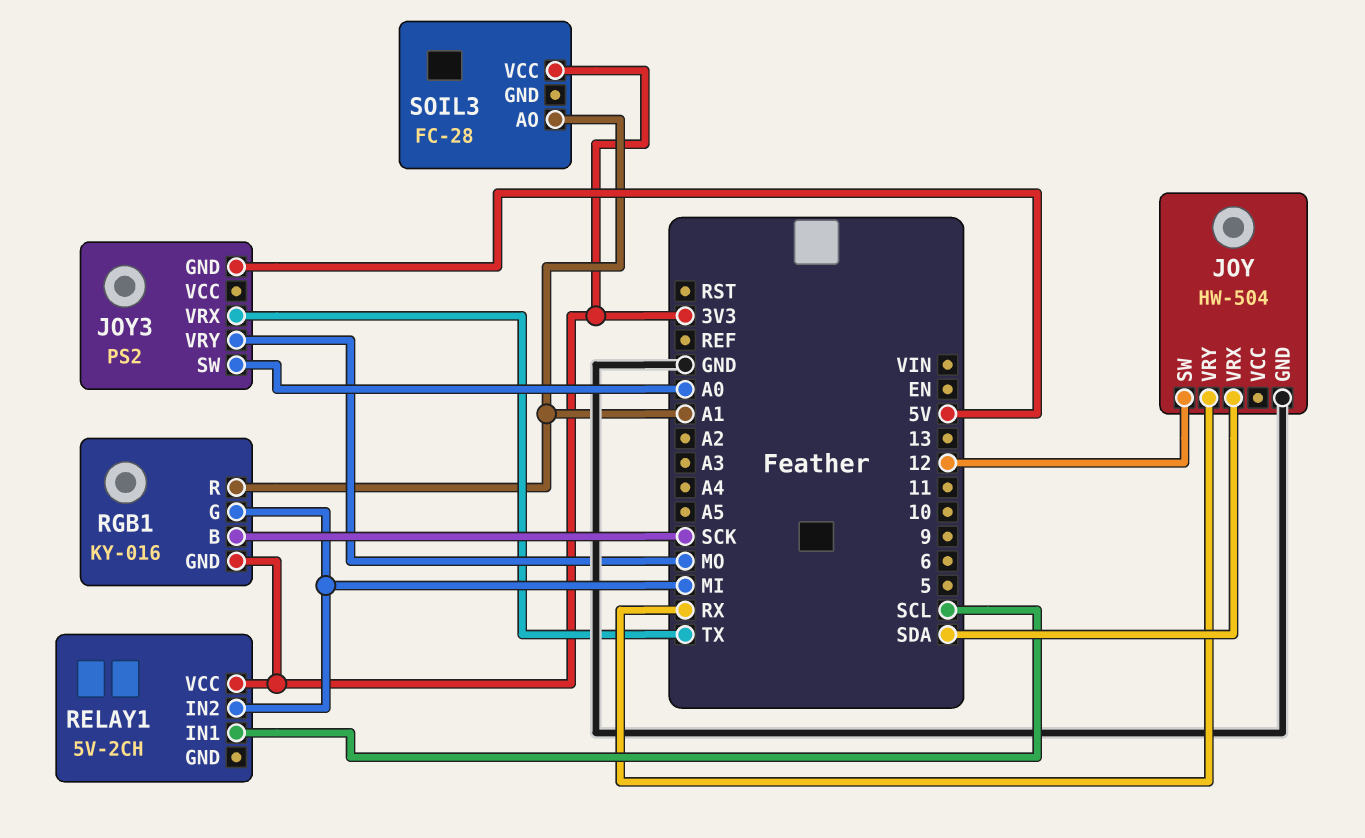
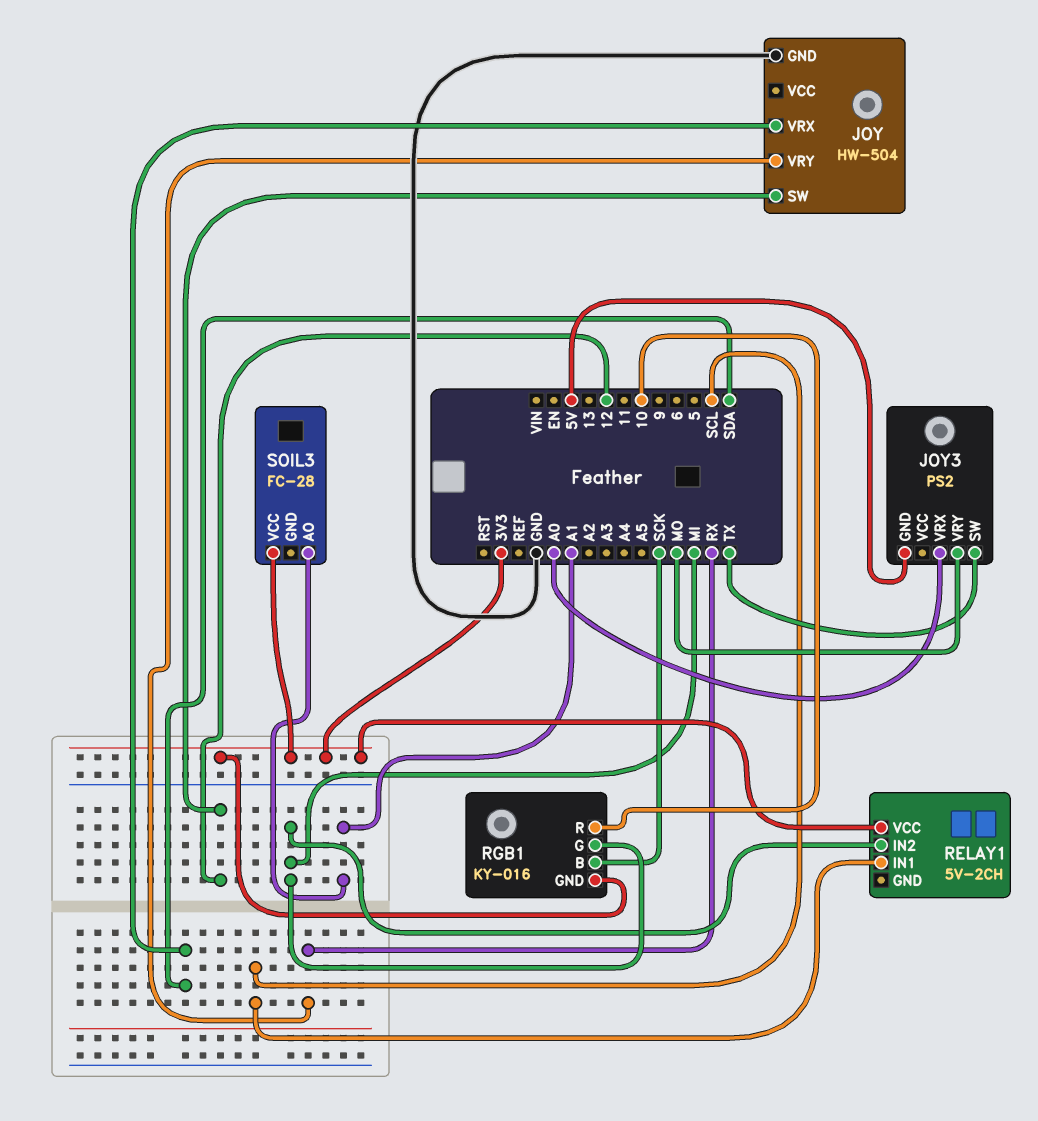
JOY3 pin SW: A0 -> TX
JOY3 pin VRX: TX -> A0
RGB1 pin R: A1 -> 10

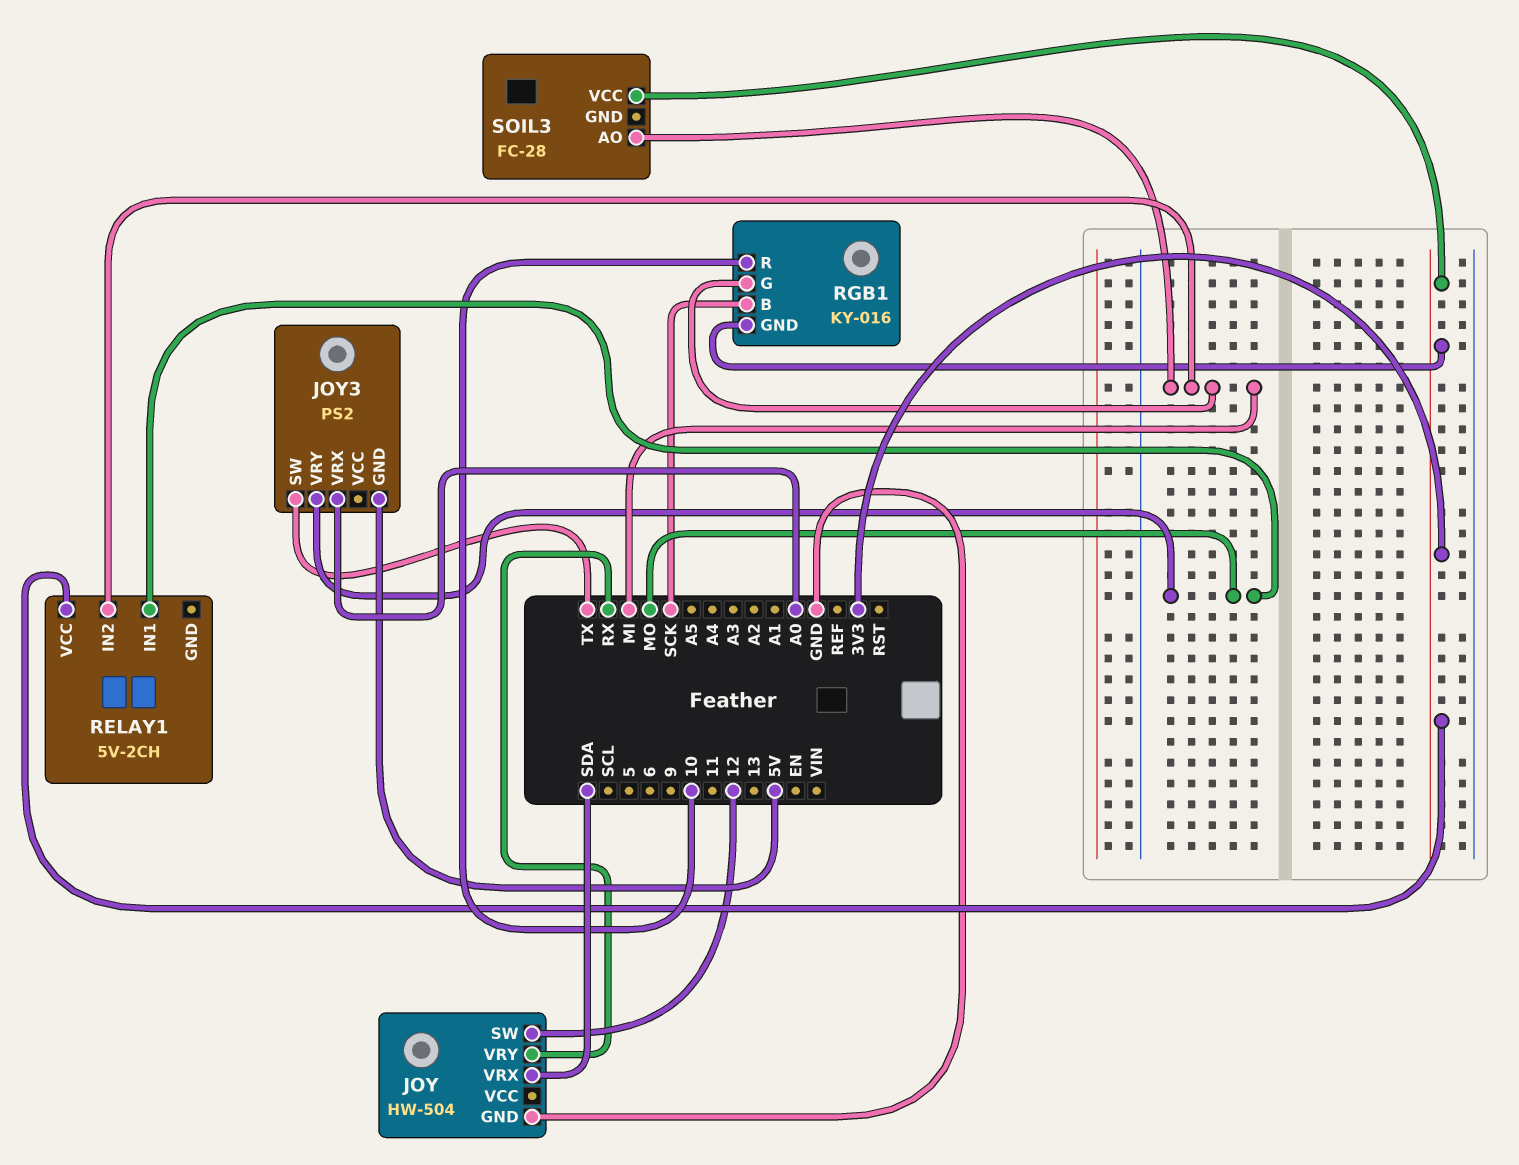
RELAY1 pin IN1: SCL -> MO
SOIL3 pin AO: A1 -> MI

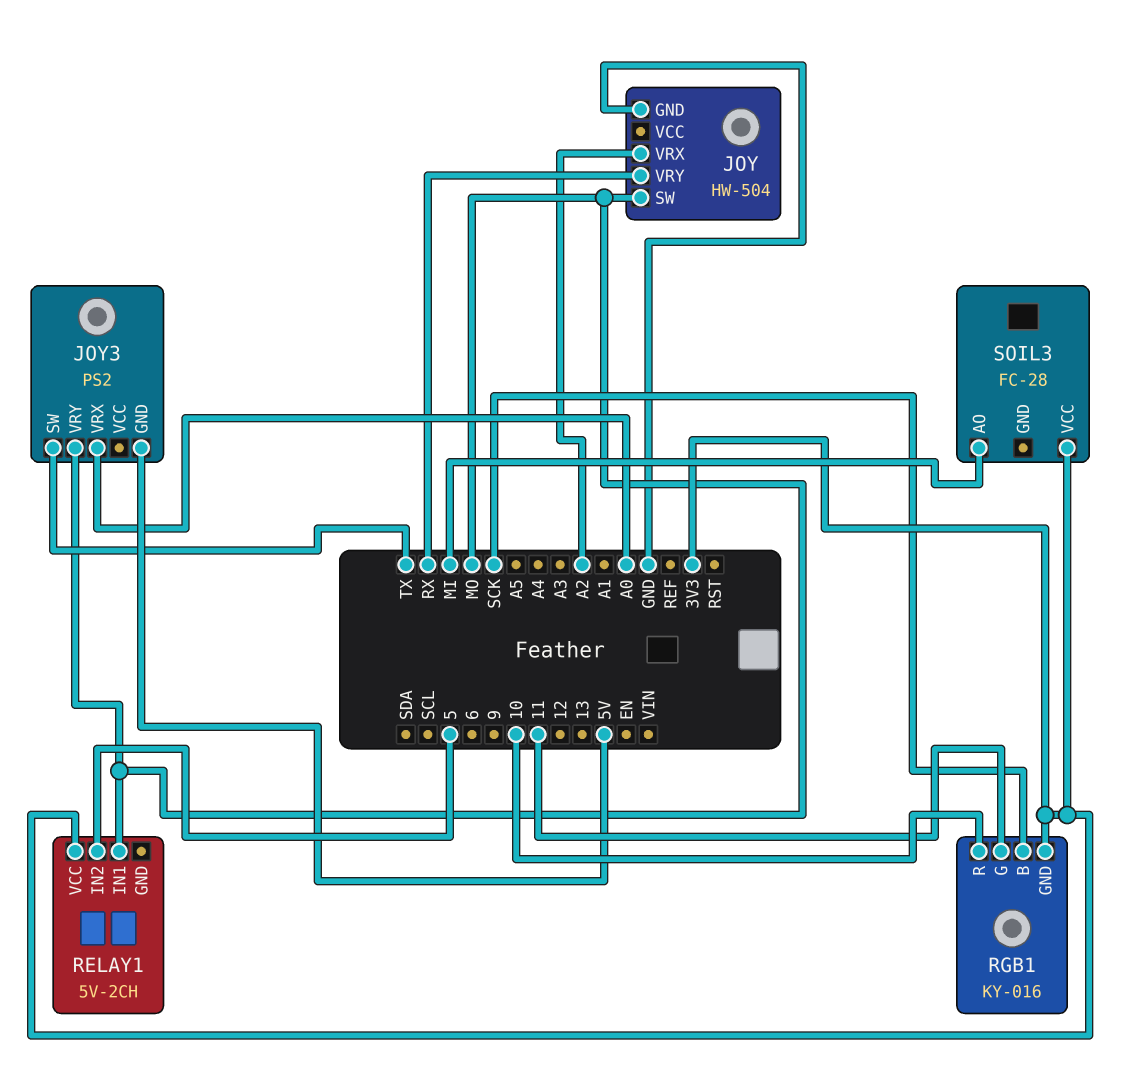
JOY pin SW: 12 -> MO
JOY pin VRX: SDA -> A2
RELAY1 pin IN2: MI -> 5
RGB1 pin G: MI -> 11

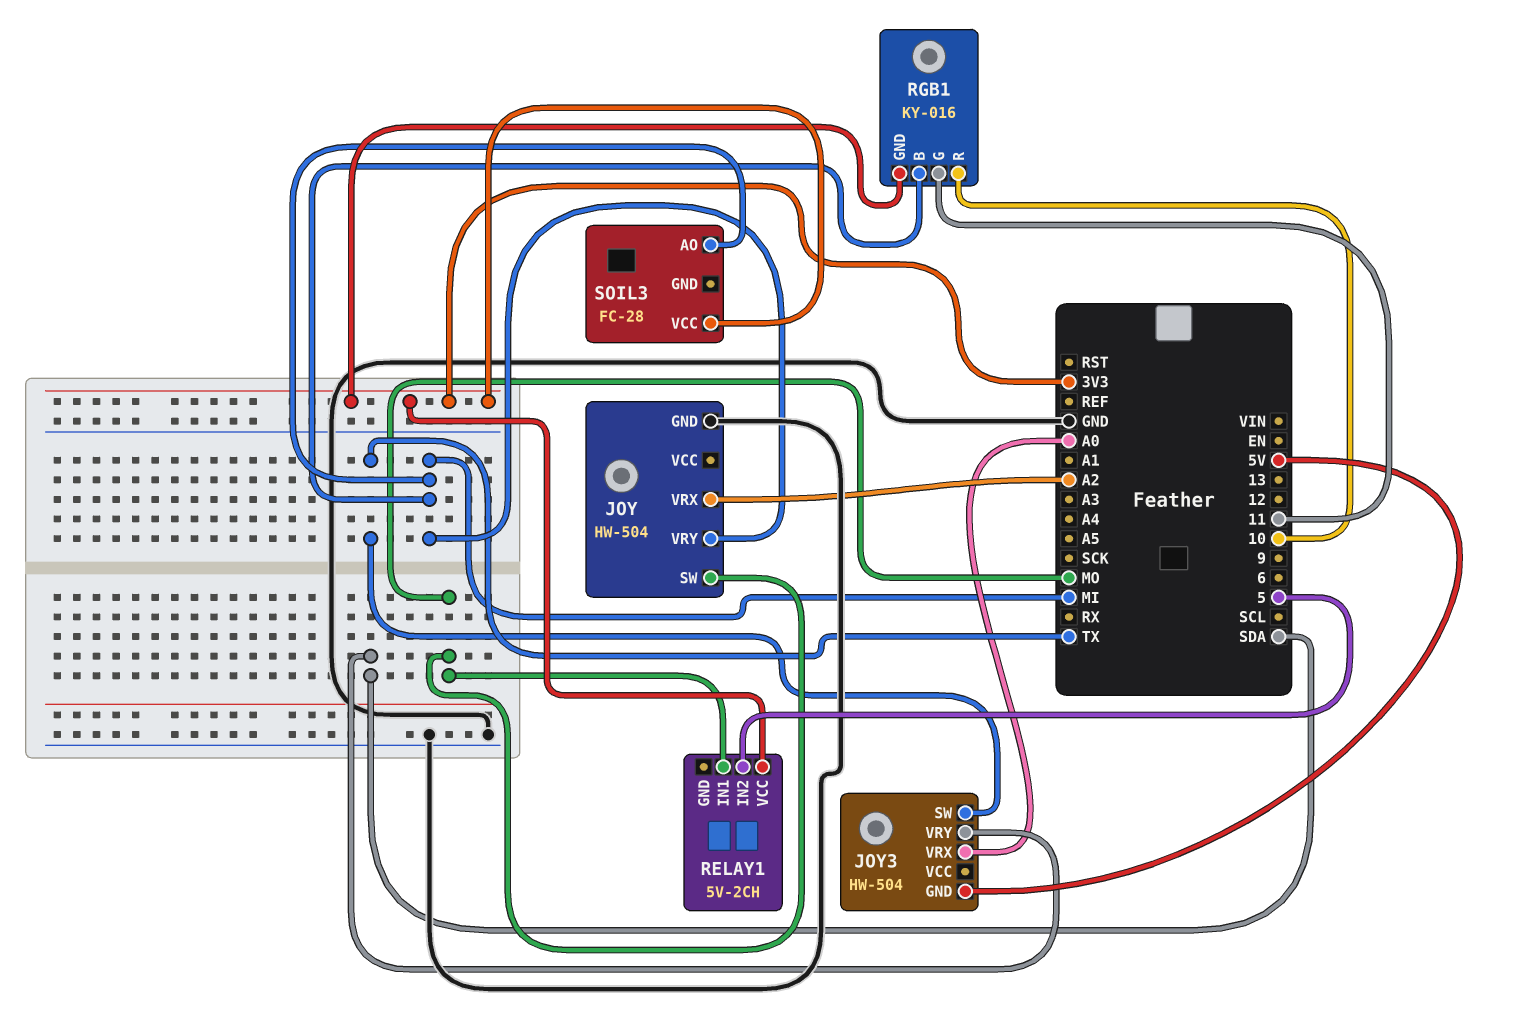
JOY pin VRY: RX -> MI
JOY3: PS2 -> HW-504
JOY3 pin VRY: MO -> SDA
RGB1 pin B: SCK -> MI

